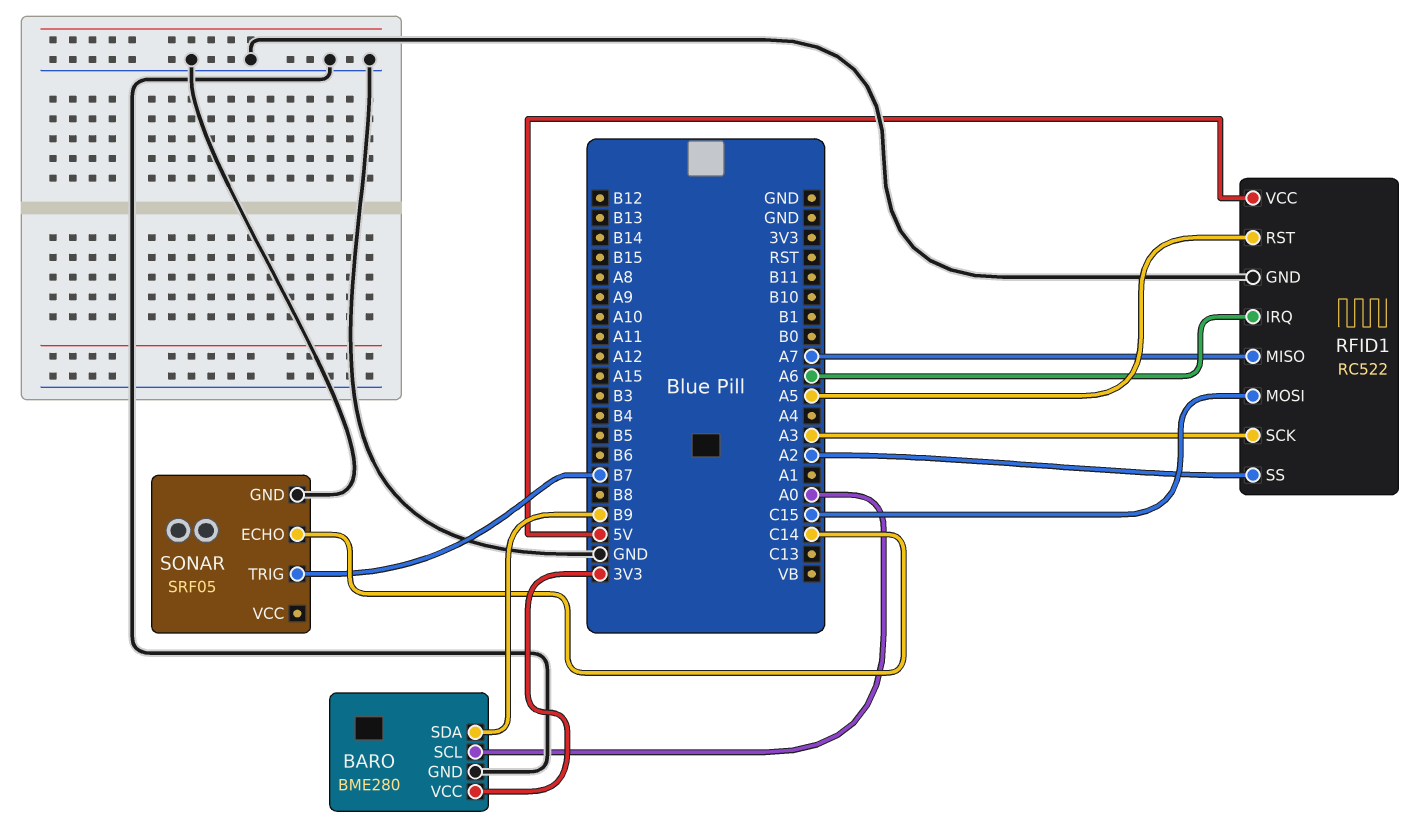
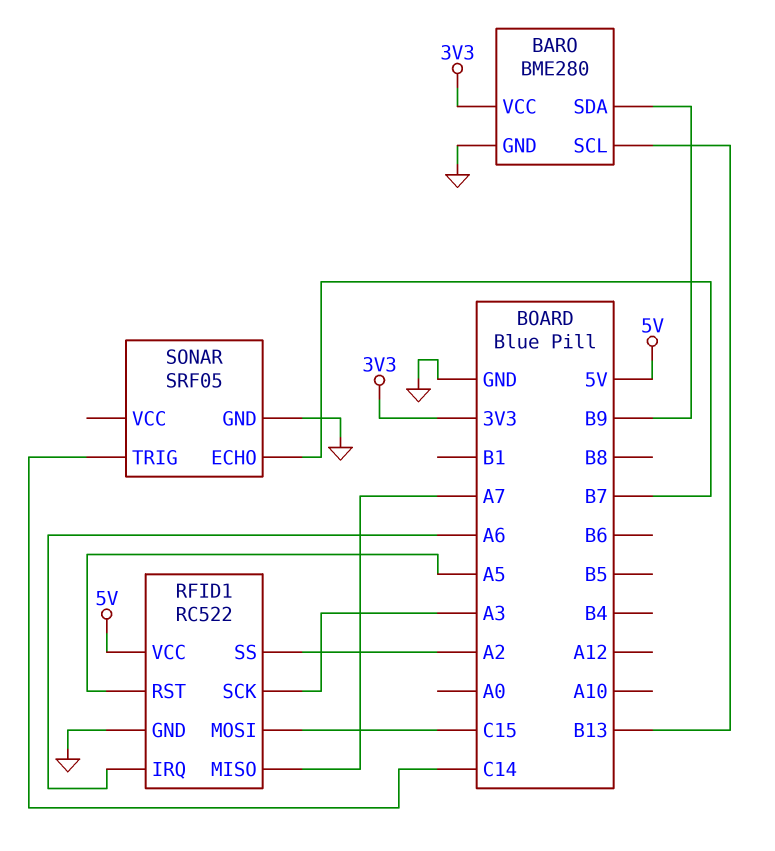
BARO pin SCL: A0 -> B13
SONAR pin ECHO: C14 -> B7
SONAR pin TRIG: B7 -> C14

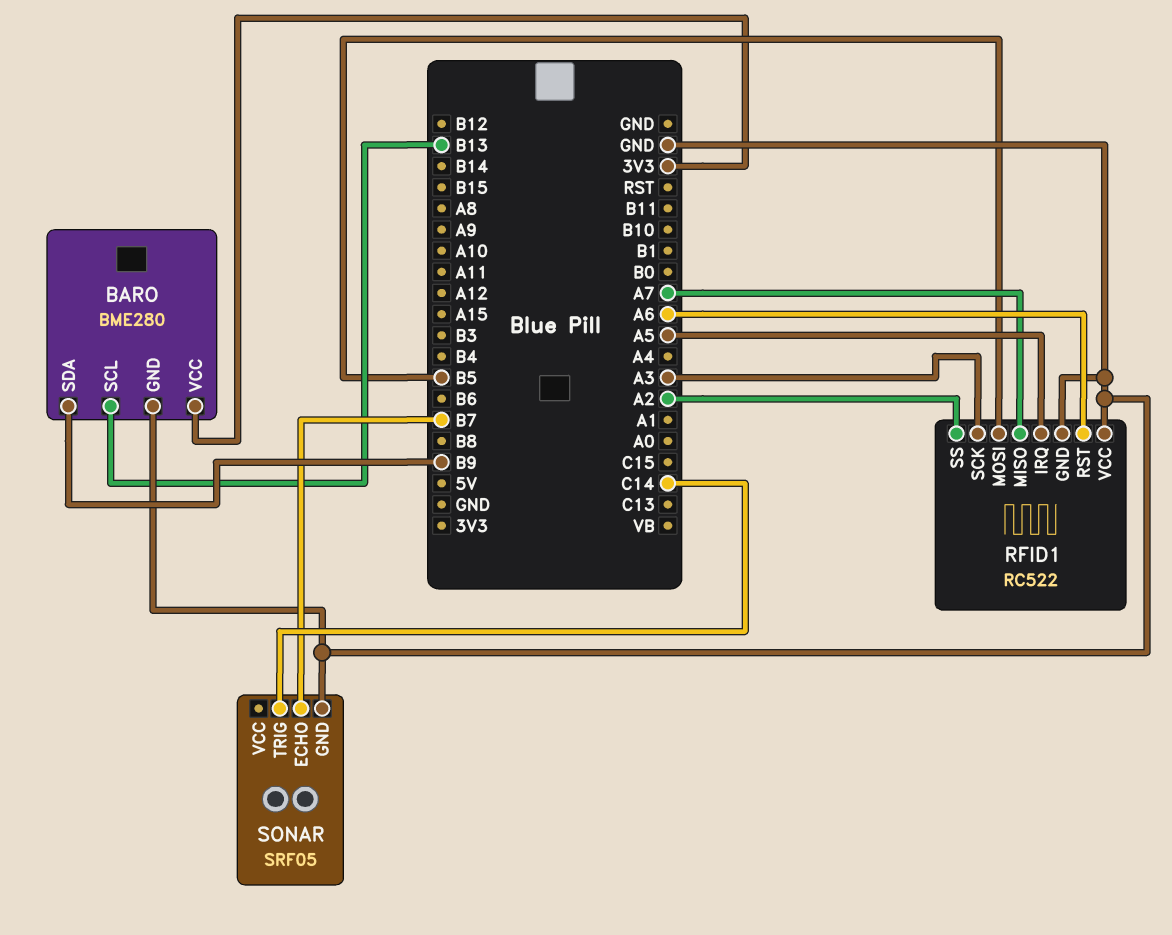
RFID1 pin IRQ: A6 -> A5
RFID1 pin MOSI: C15 -> B5
RFID1 pin RST: A5 -> A6
RFID1 pin VCC: 5V -> GND

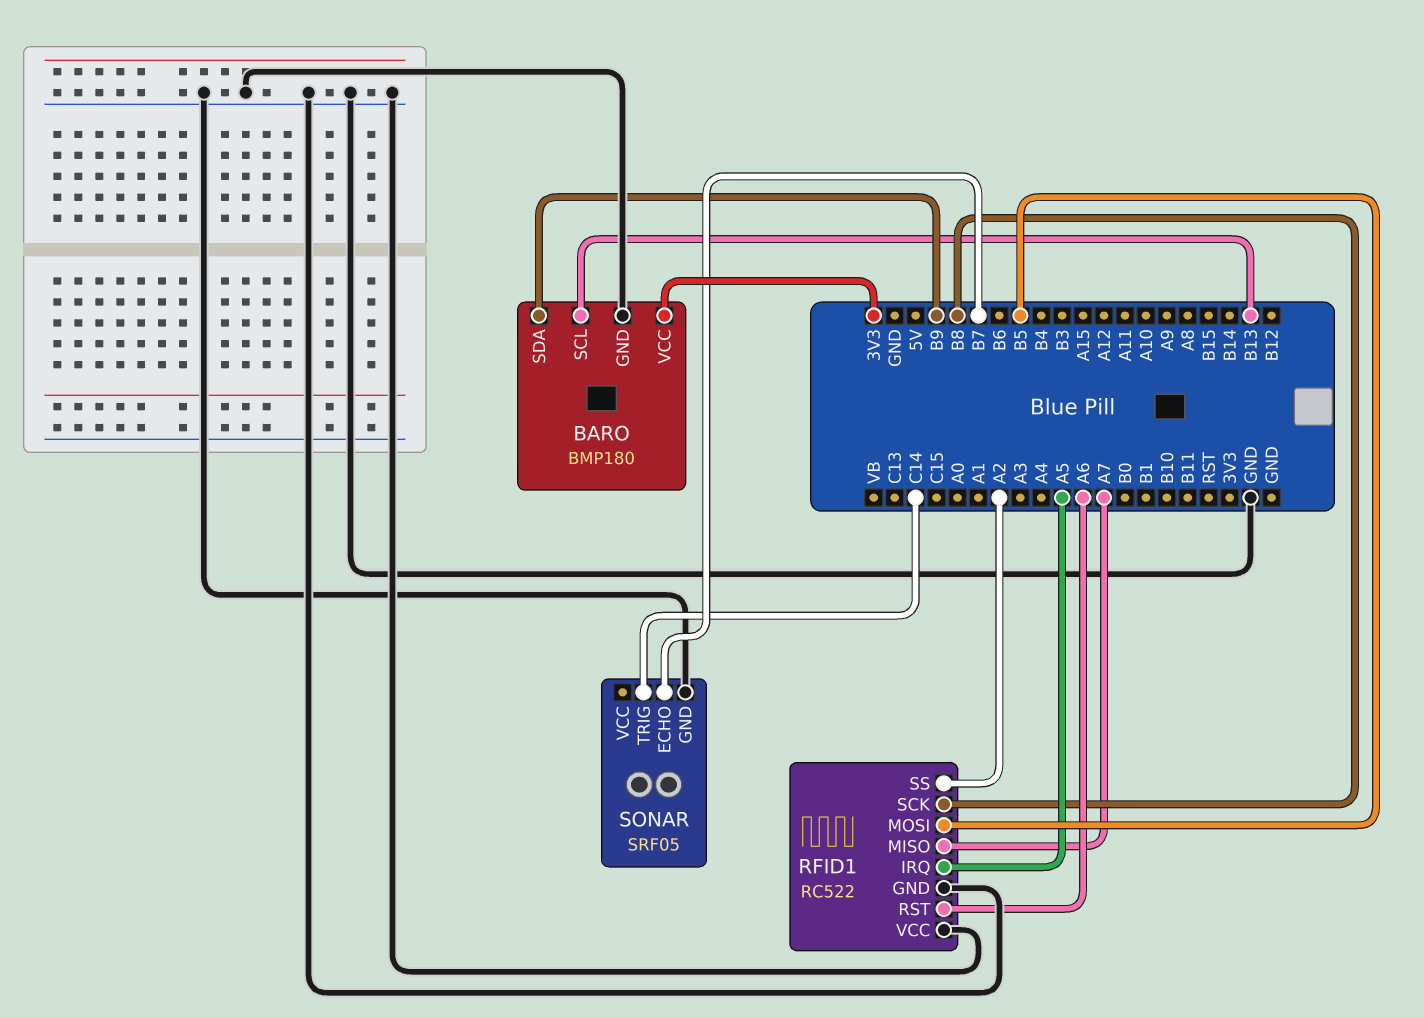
BARO: BME280 -> BMP180
RFID1 pin SCK: A3 -> B8

